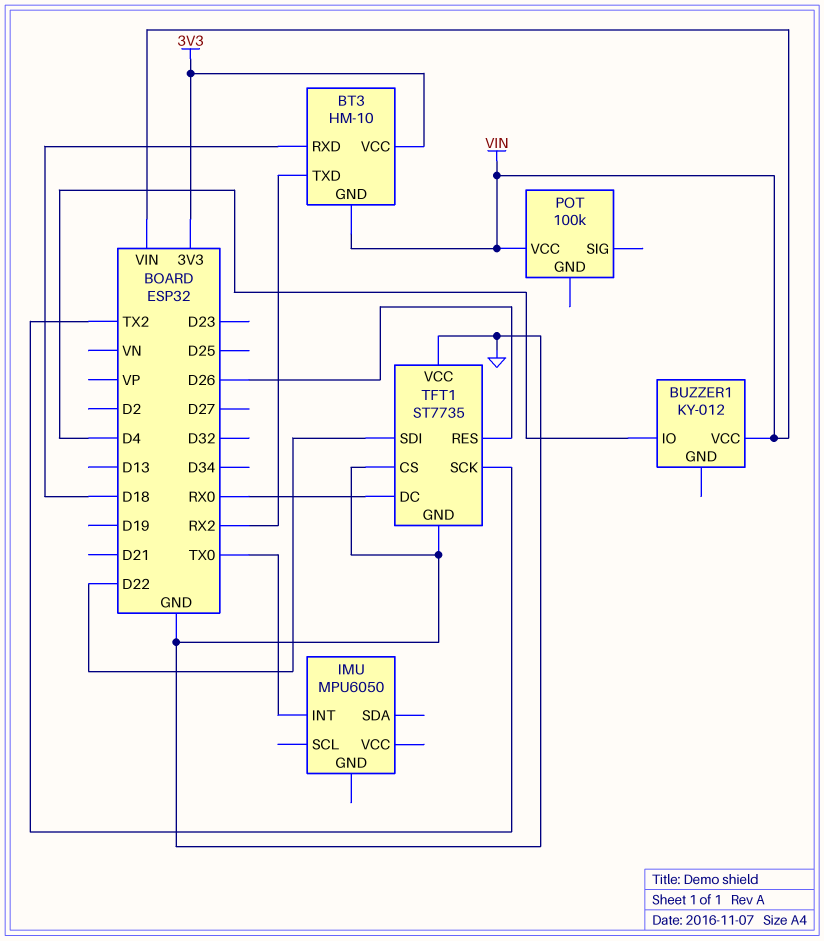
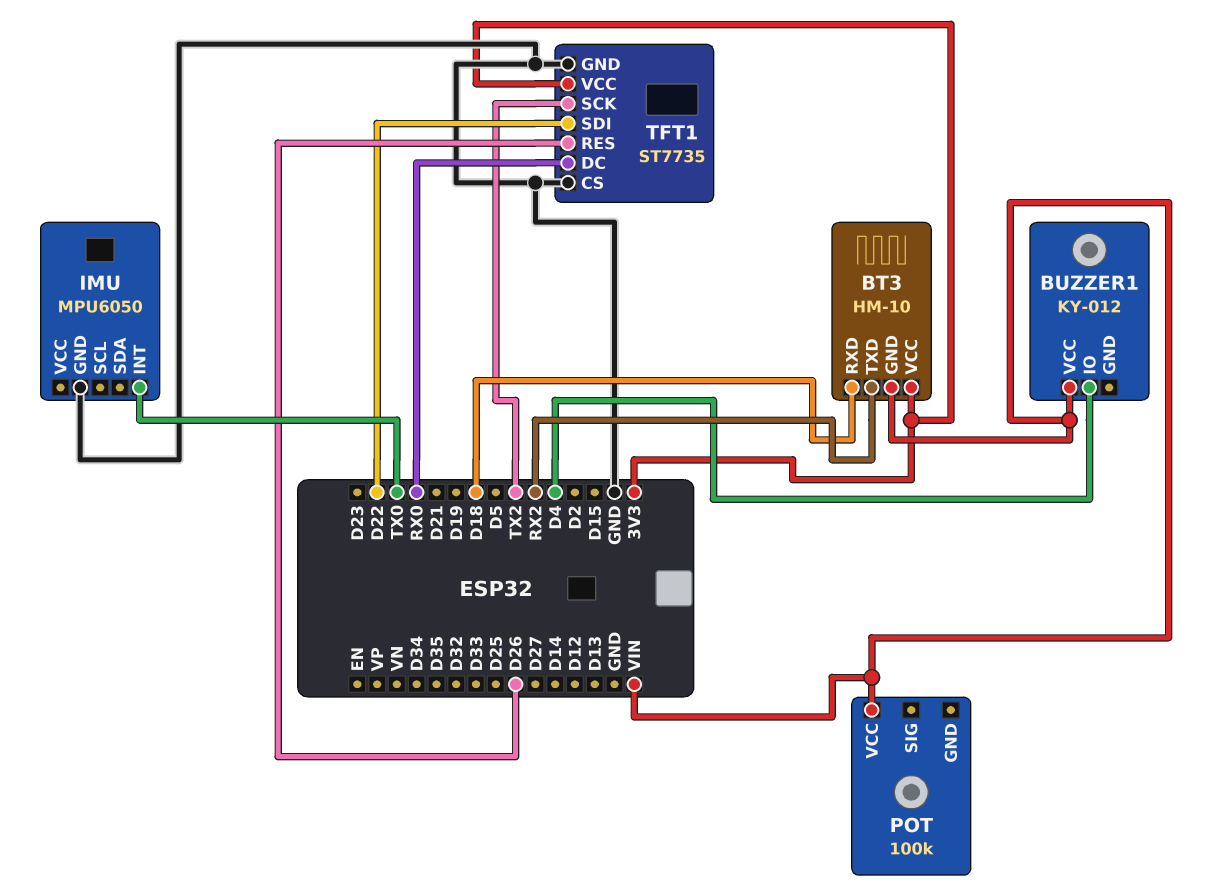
IMU pin GND: none -> GND
TFT1 pin VCC: GND -> 3V3

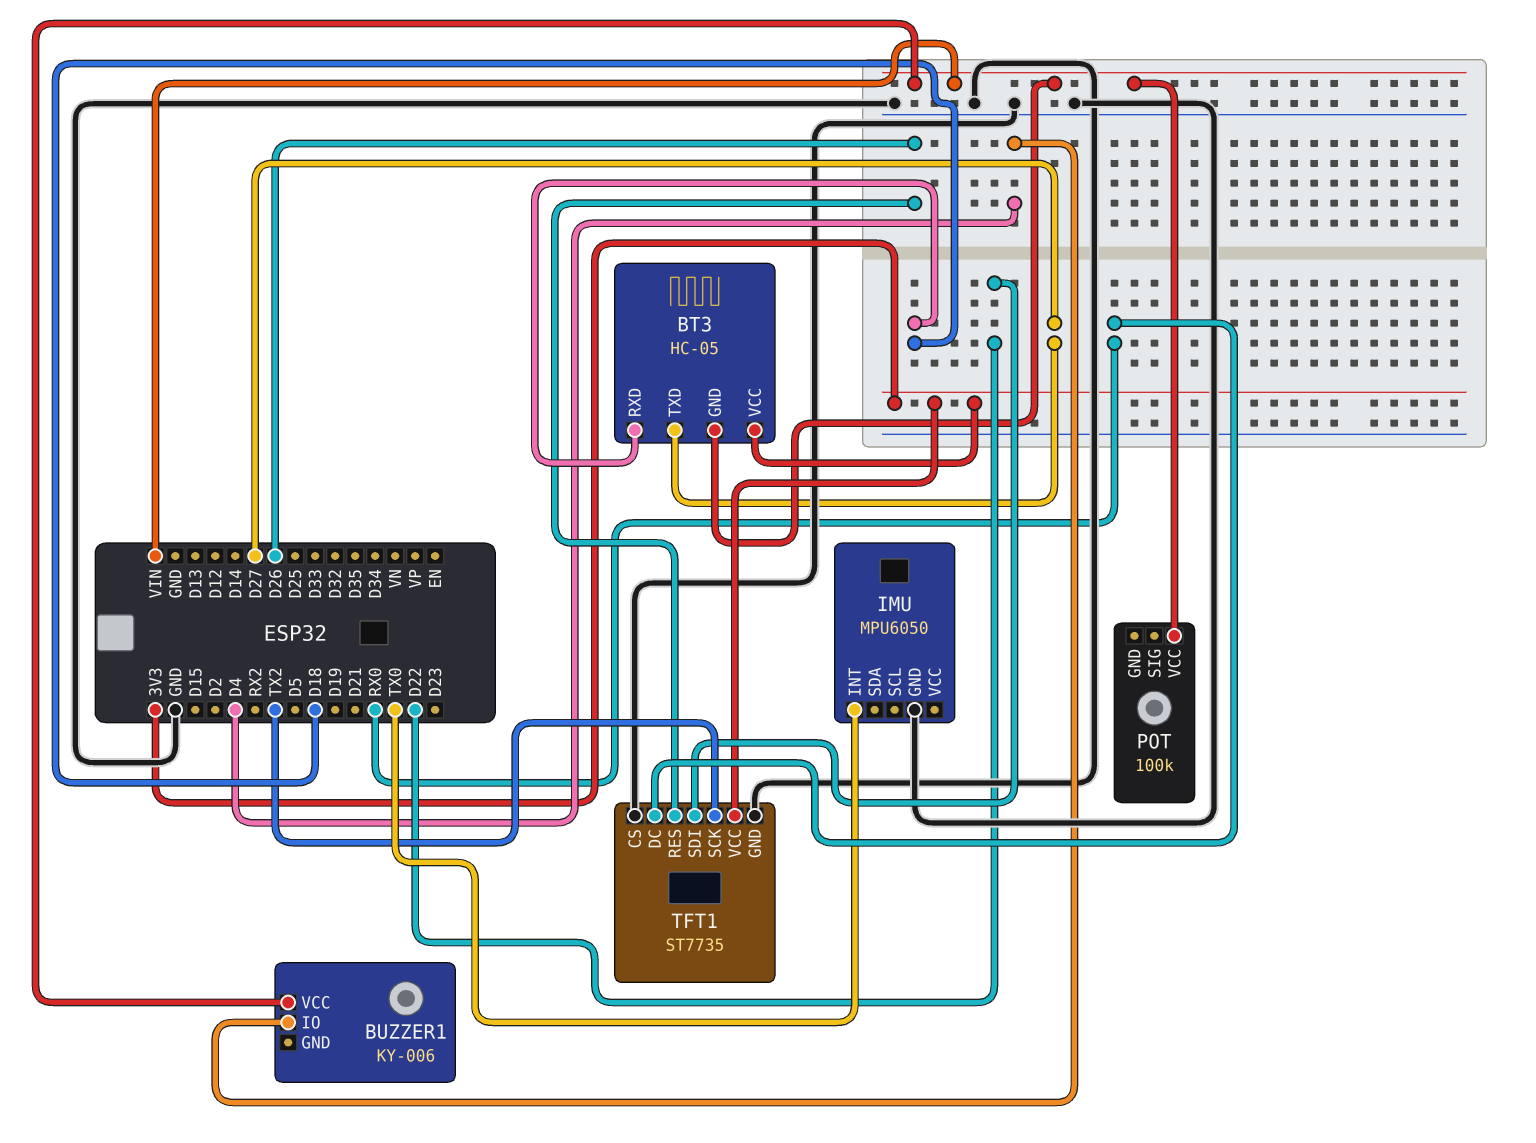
BT3: HM-10 -> HC-05
BT3 pin TXD: RX2 -> D27
BUZZER1: KY-012 -> KY-006

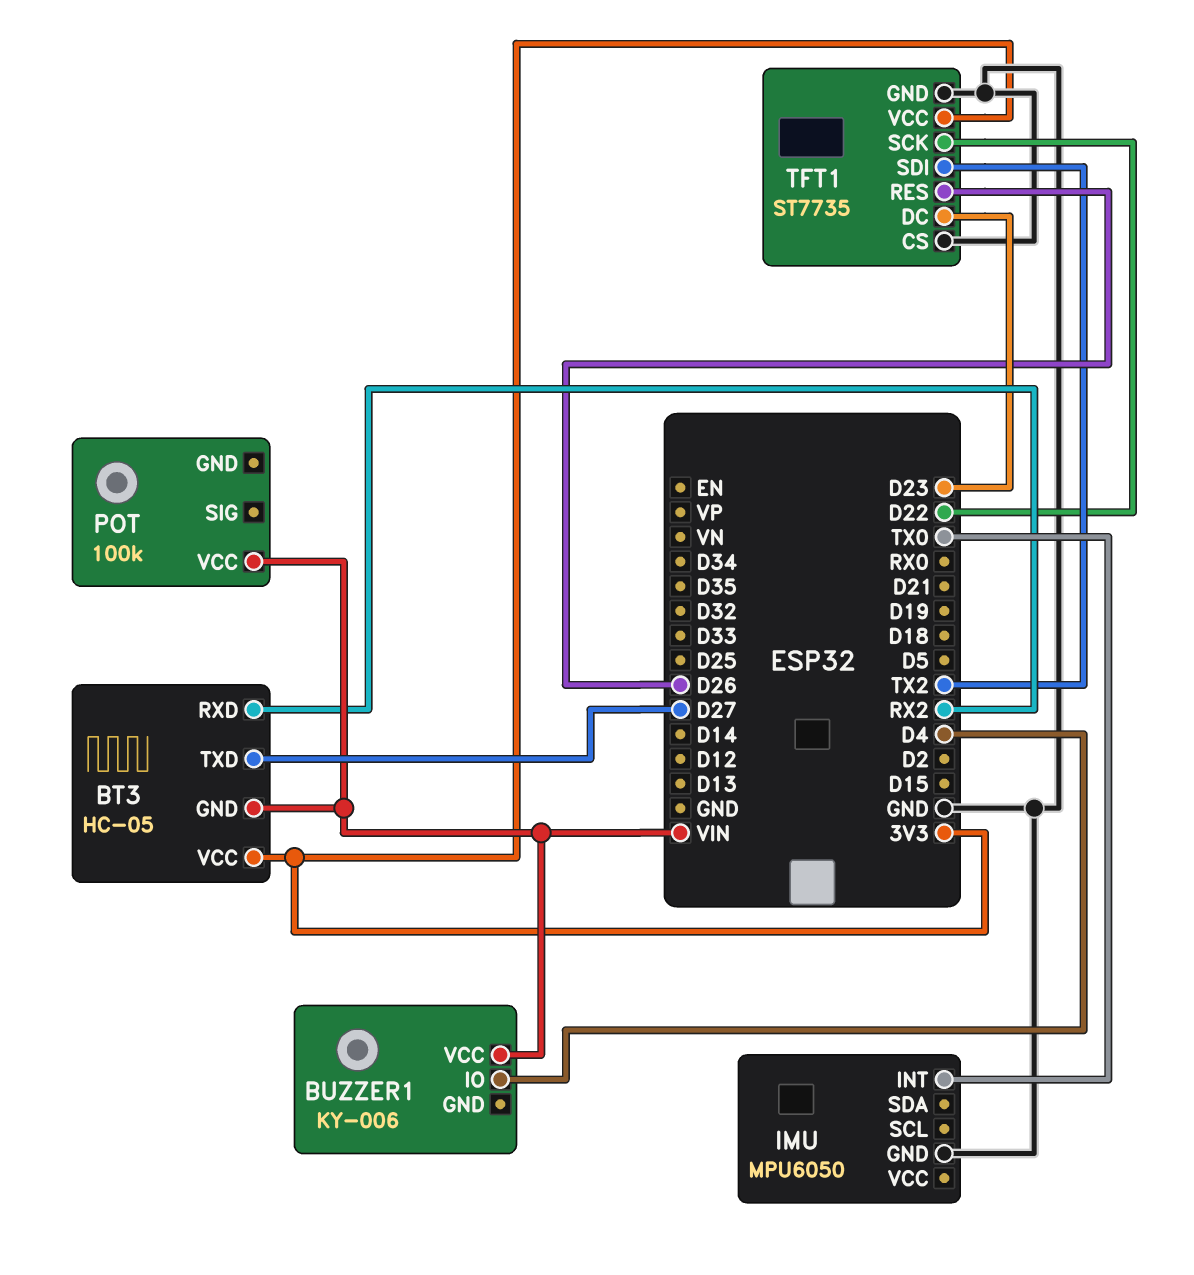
BT3 pin RXD: D18 -> RX2
TFT1 pin DC: RX0 -> D23
TFT1 pin SCK: TX2 -> D22
TFT1 pin SDI: D22 -> TX2

